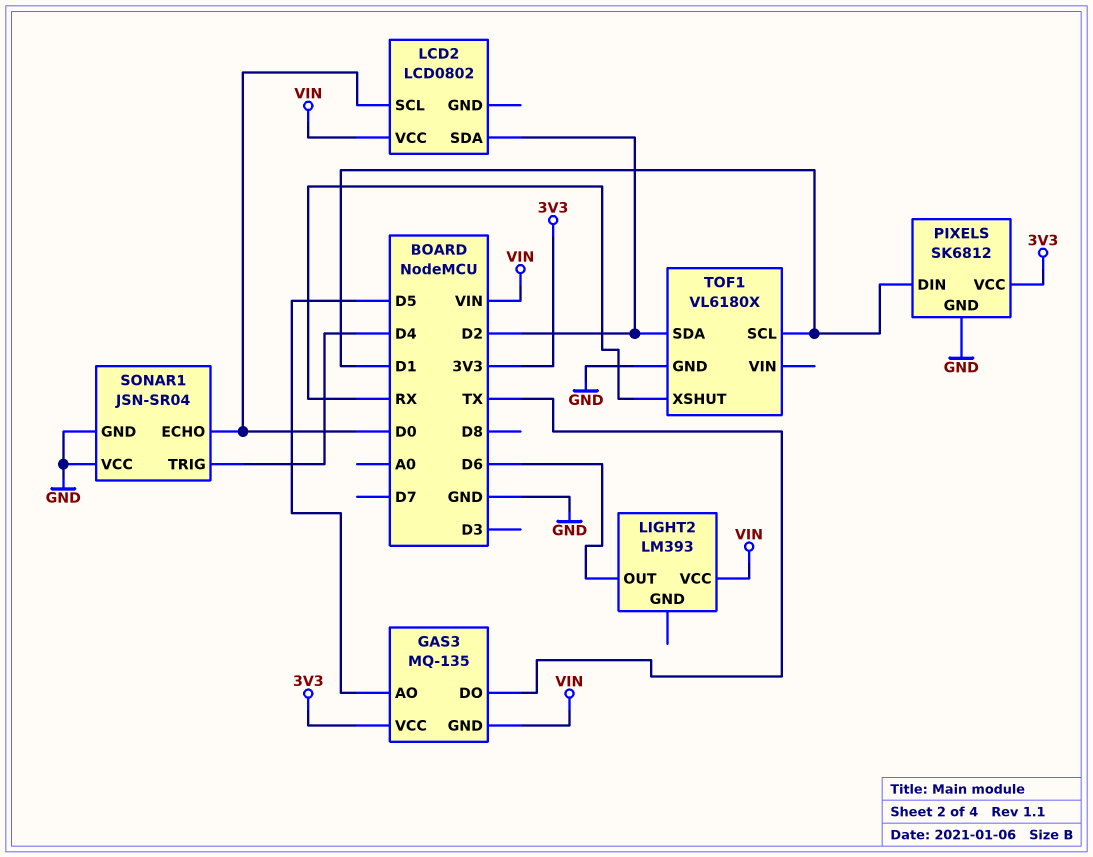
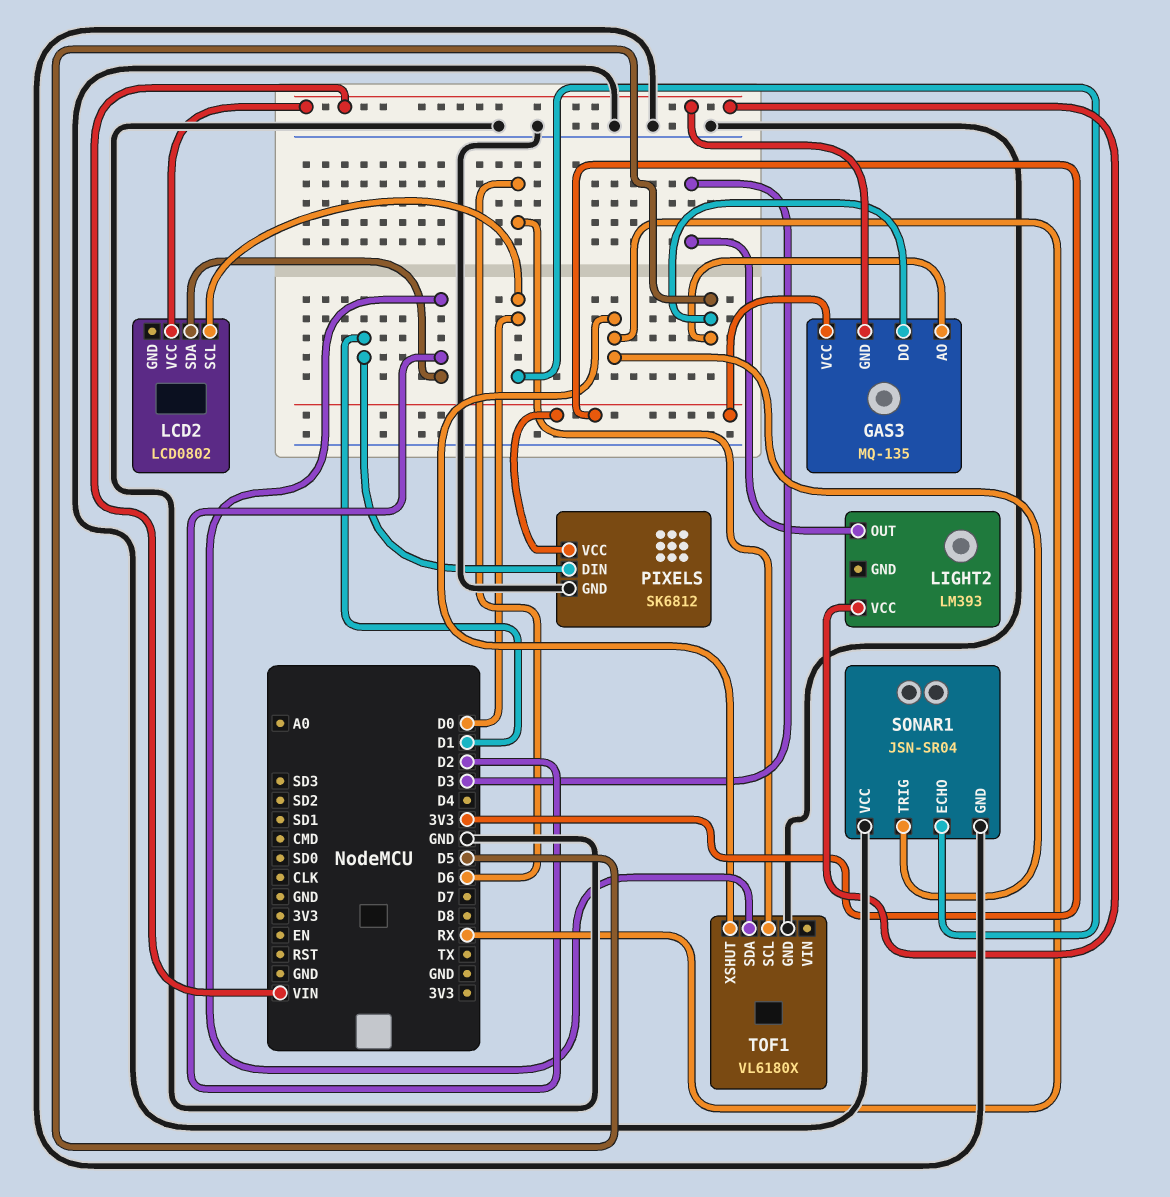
GAS3 pin DO: TX -> D5
LIGHT2 pin OUT: D6 -> D3
SONAR1 pin TRIG: D4 -> RX
TOF1 pin SCL: D1 -> D6

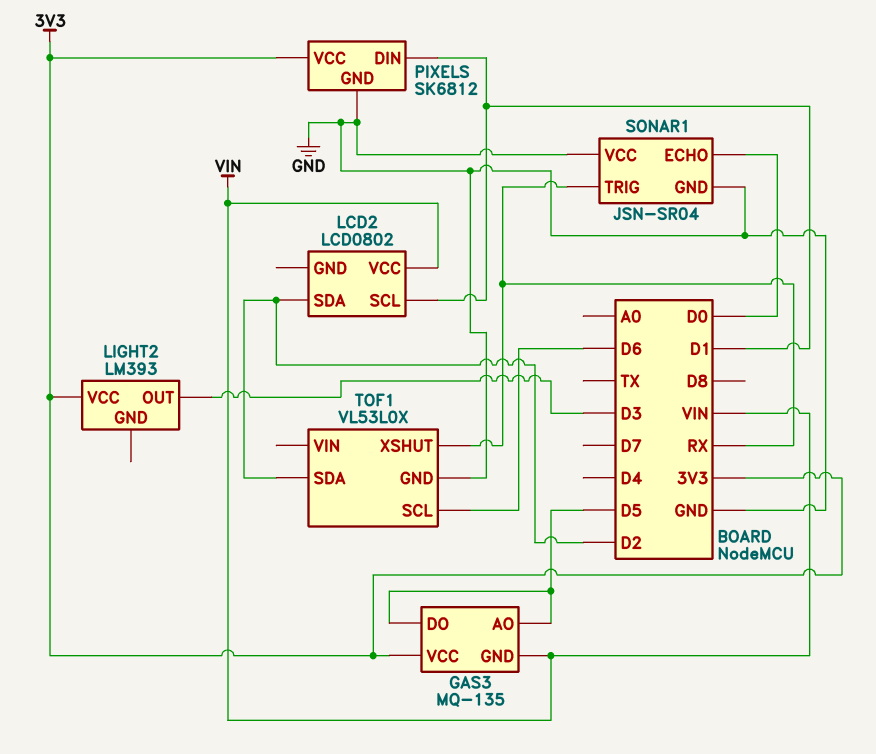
LCD2 pin SCL: D0 -> D1
LIGHT2 pin VCC: VIN -> 3V3
TOF1: VL6180X -> VL53L0X

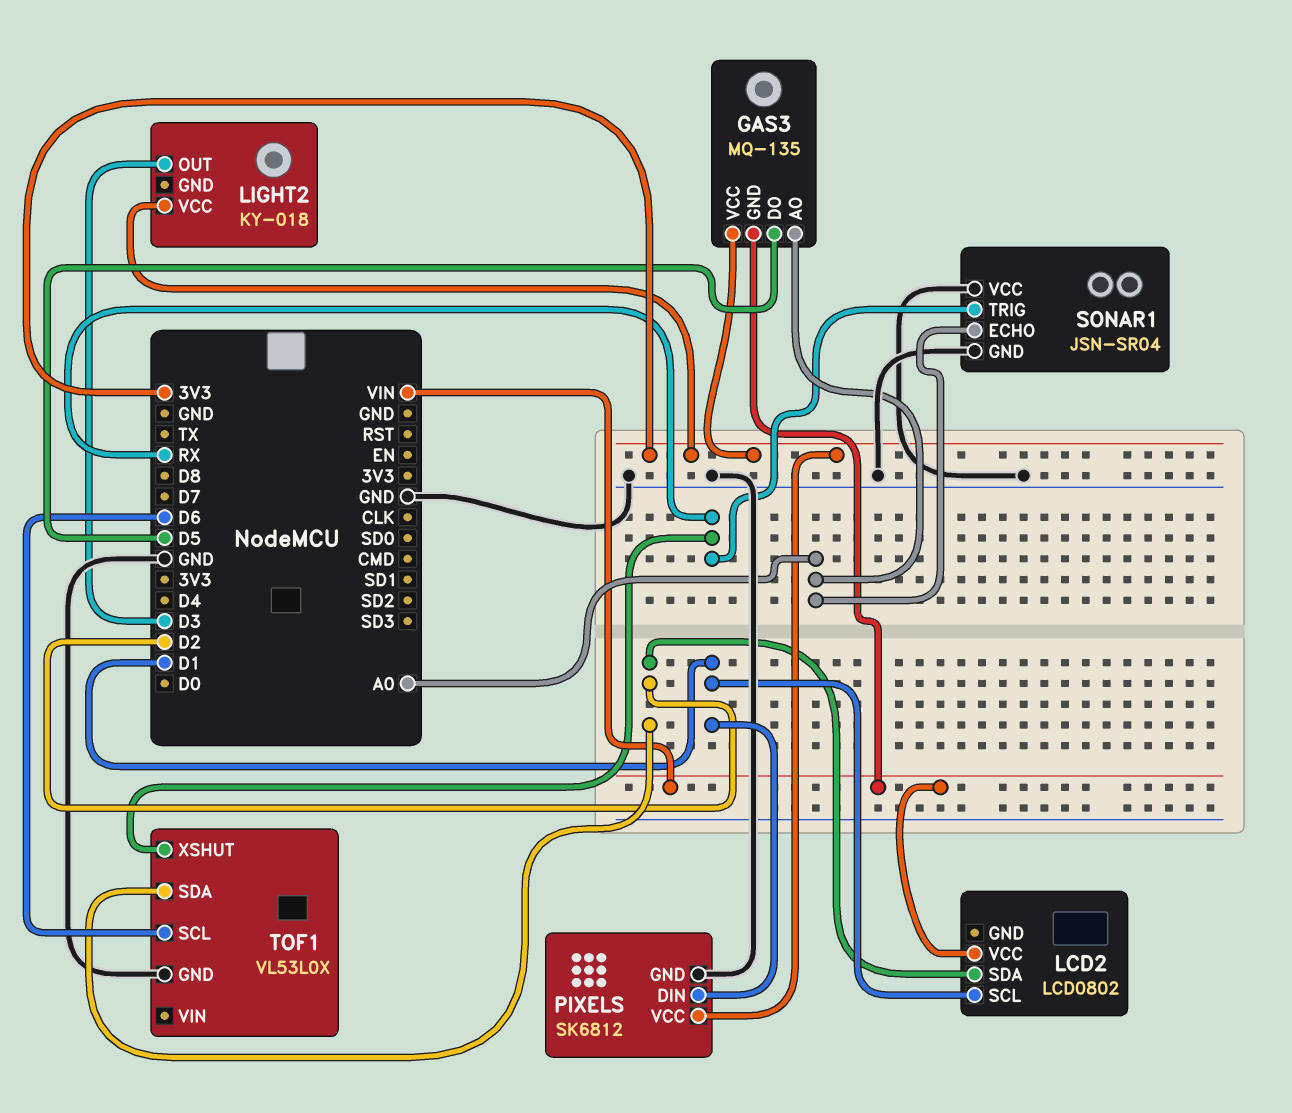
GAS3 pin AO: D5 -> A0
LIGHT2: LM393 -> KY-018
SONAR1 pin ECHO: D0 -> A0

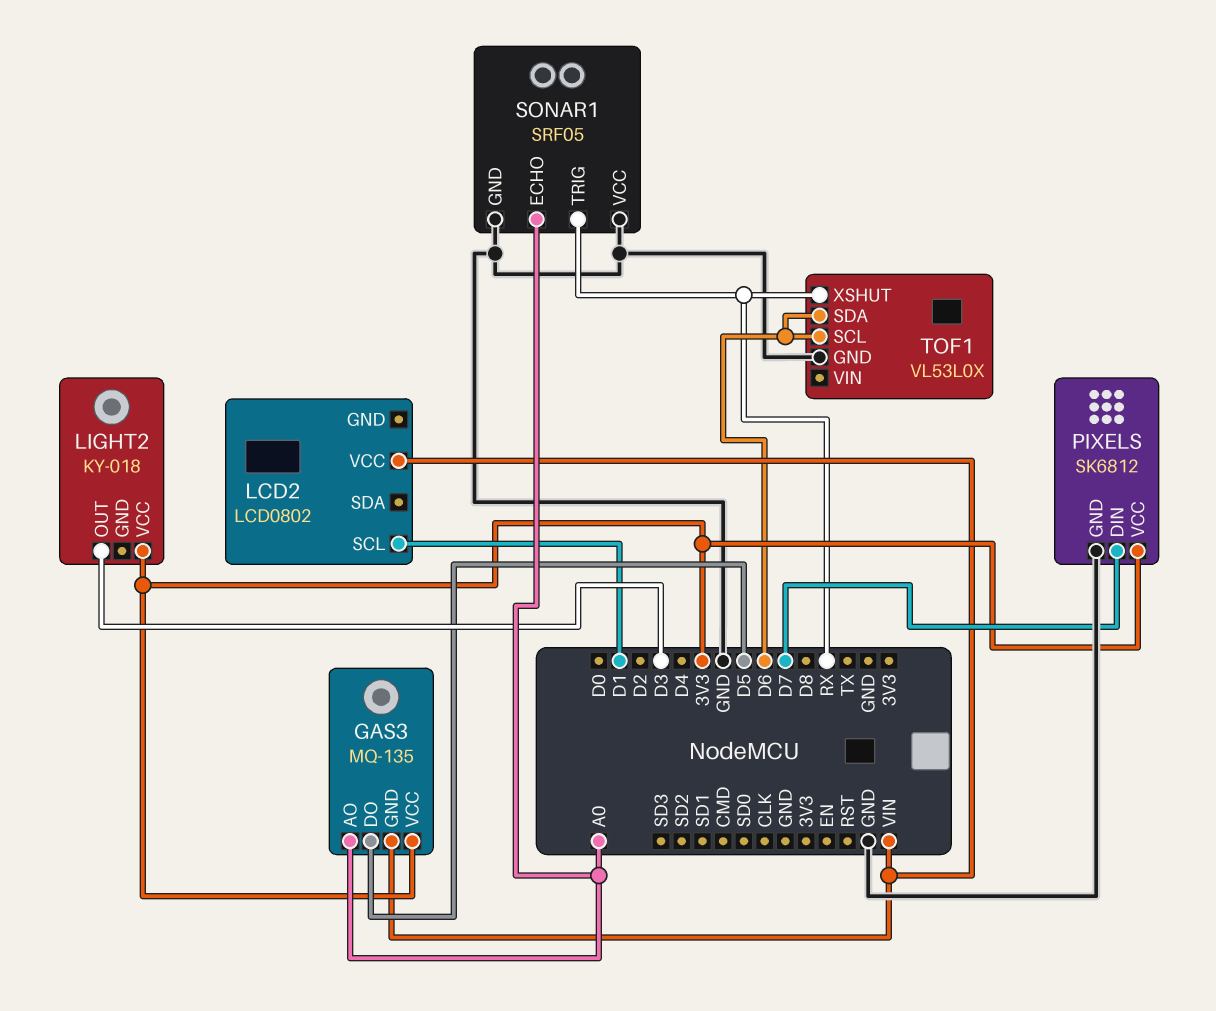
LCD2 pin SDA: D2 -> none
PIXELS pin DIN: D1 -> D7
SONAR1: JSN-SR04 -> SRF05
TOF1 pin SDA: D2 -> D6

